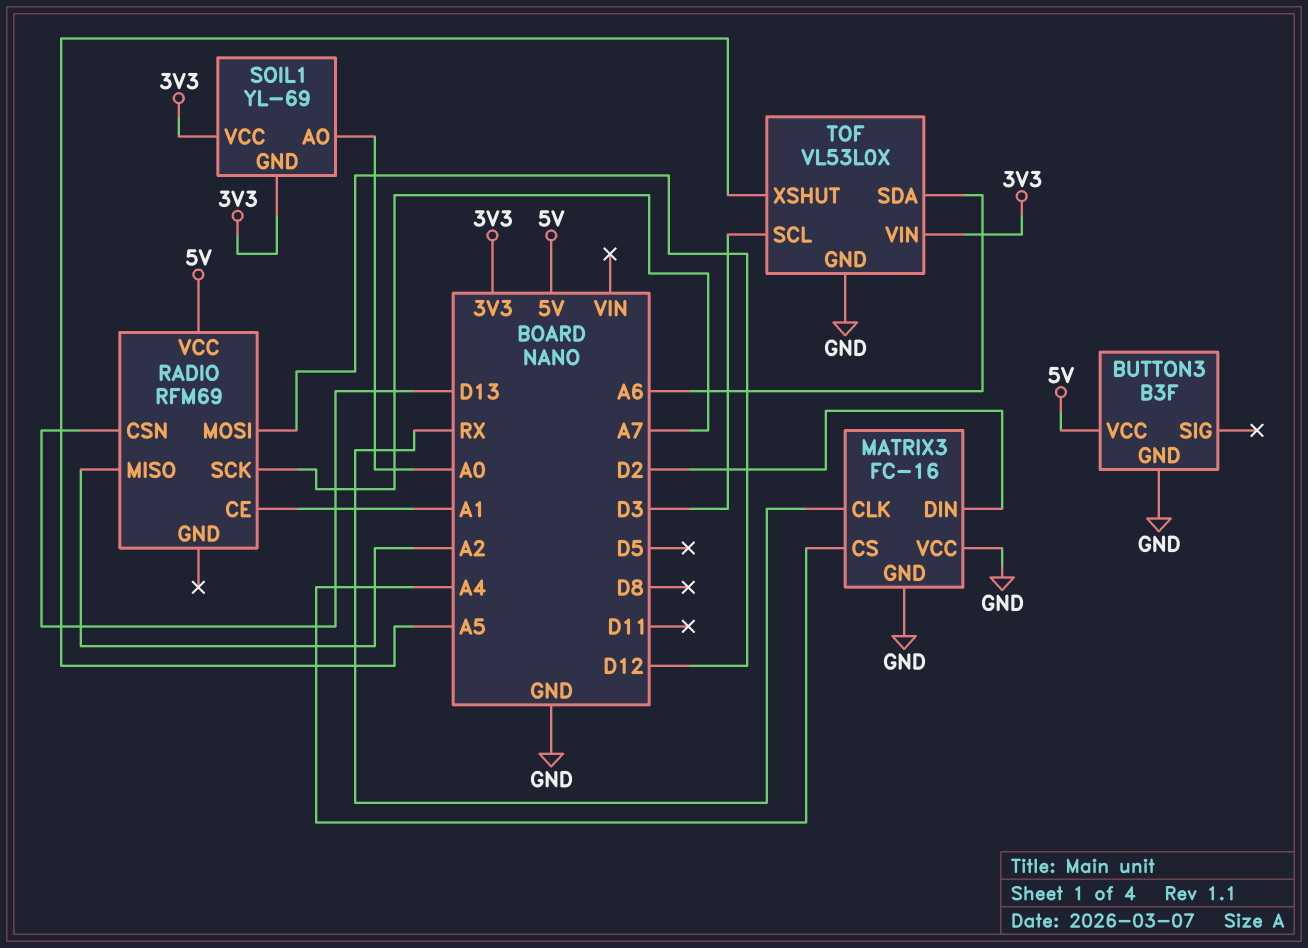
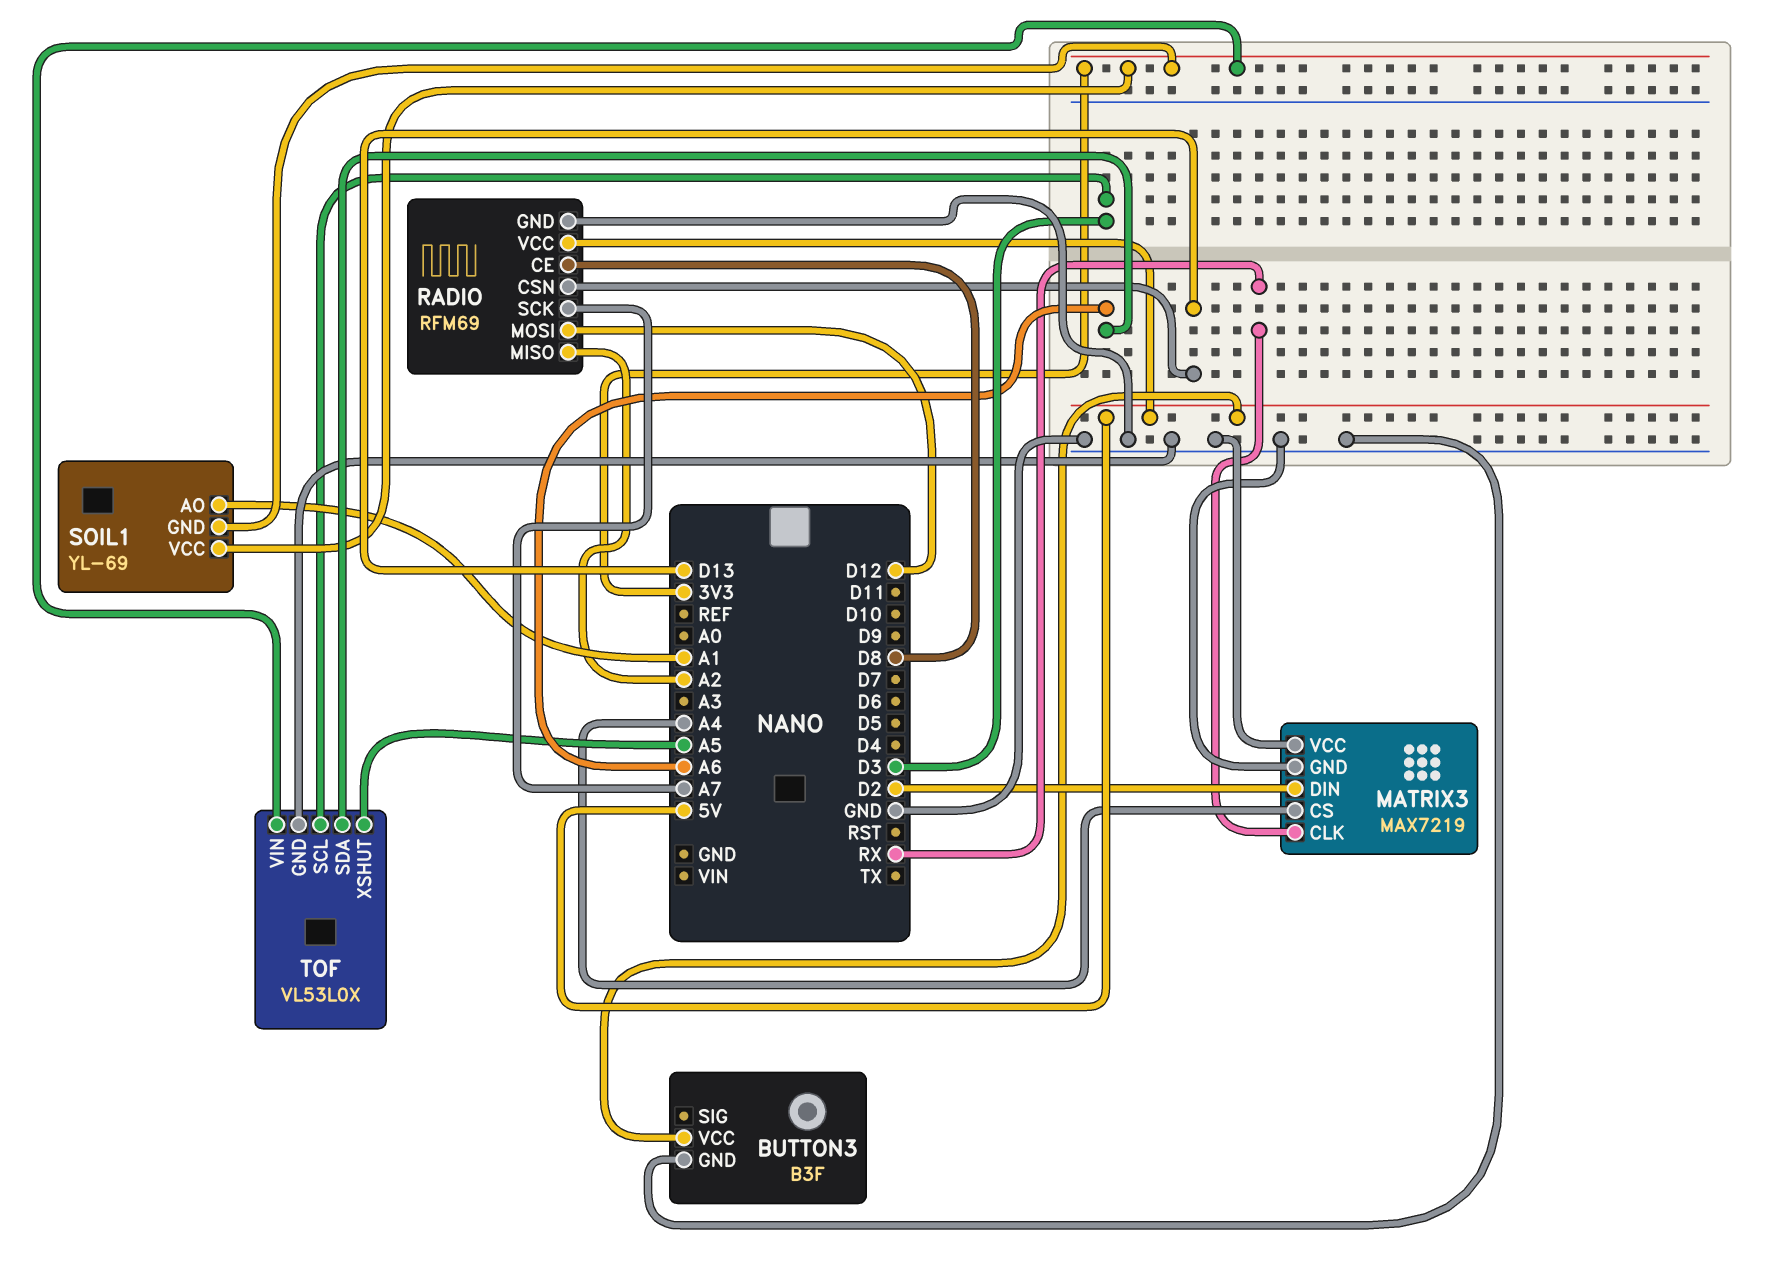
MATRIX3: FC-16 -> MAX7219
RADIO pin CE: A1 -> D8
RADIO pin GND: none -> GND
SOIL1 pin AO: A0 -> A1

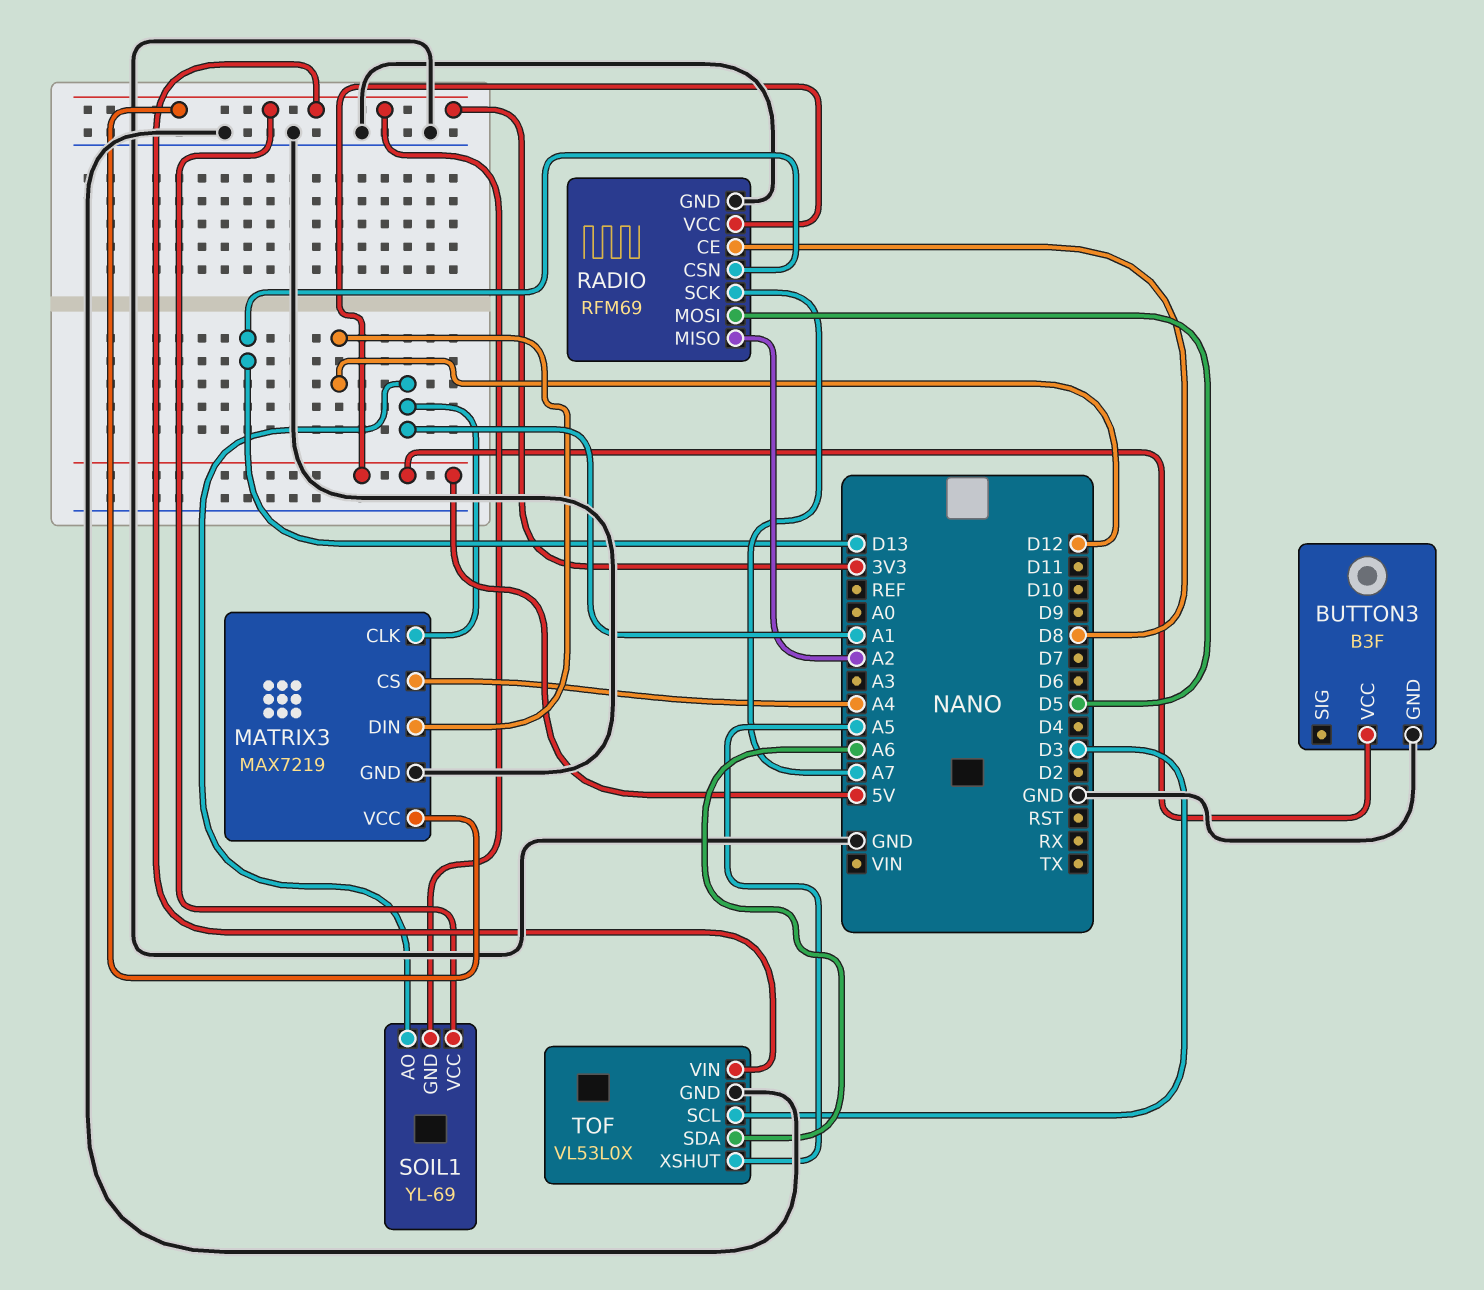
MATRIX3 pin CLK: RX -> A1
MATRIX3 pin DIN: D2 -> D12
MATRIX3 pin VCC: GND -> 3V3
RADIO pin MOSI: D12 -> D5

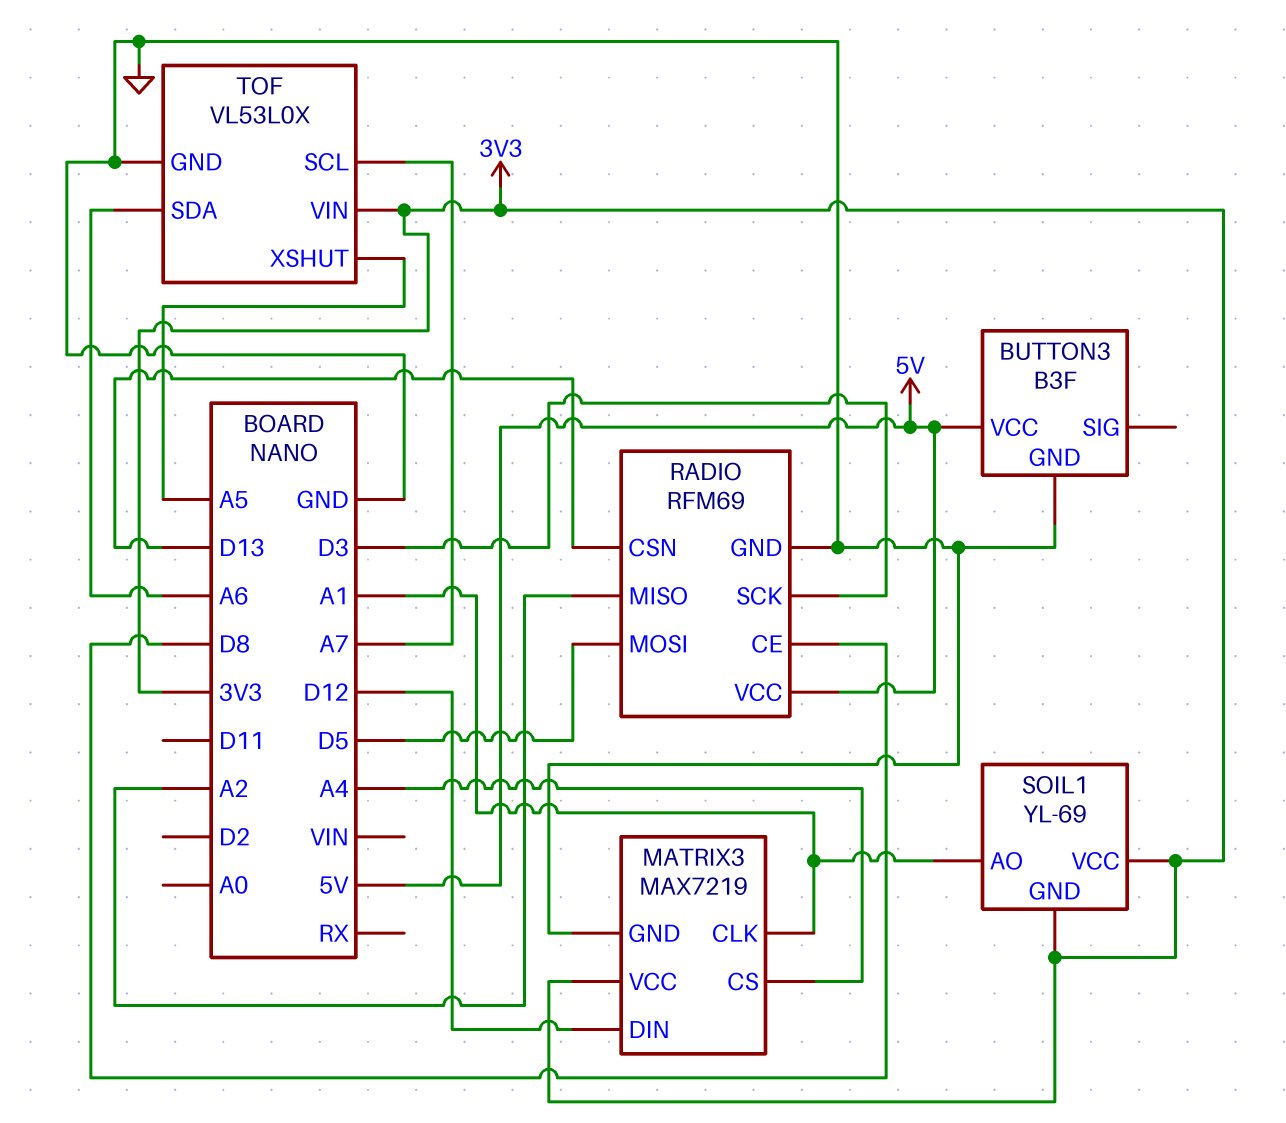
RADIO pin SCK: A7 -> D3
TOF pin SCL: D3 -> A7

